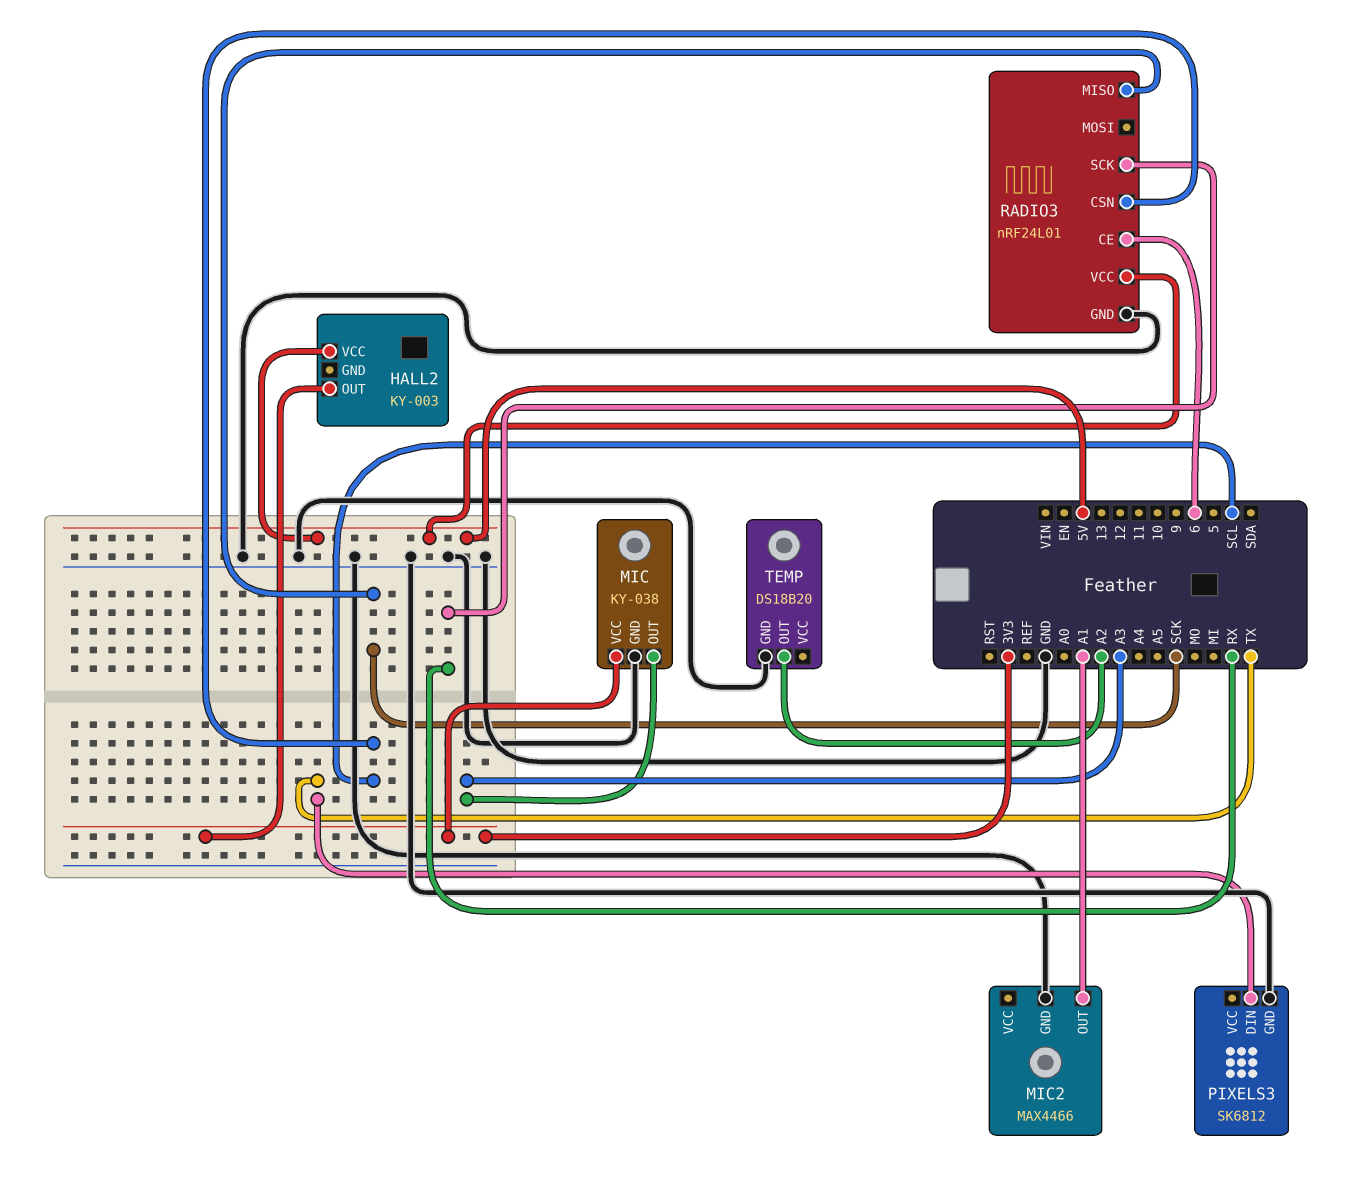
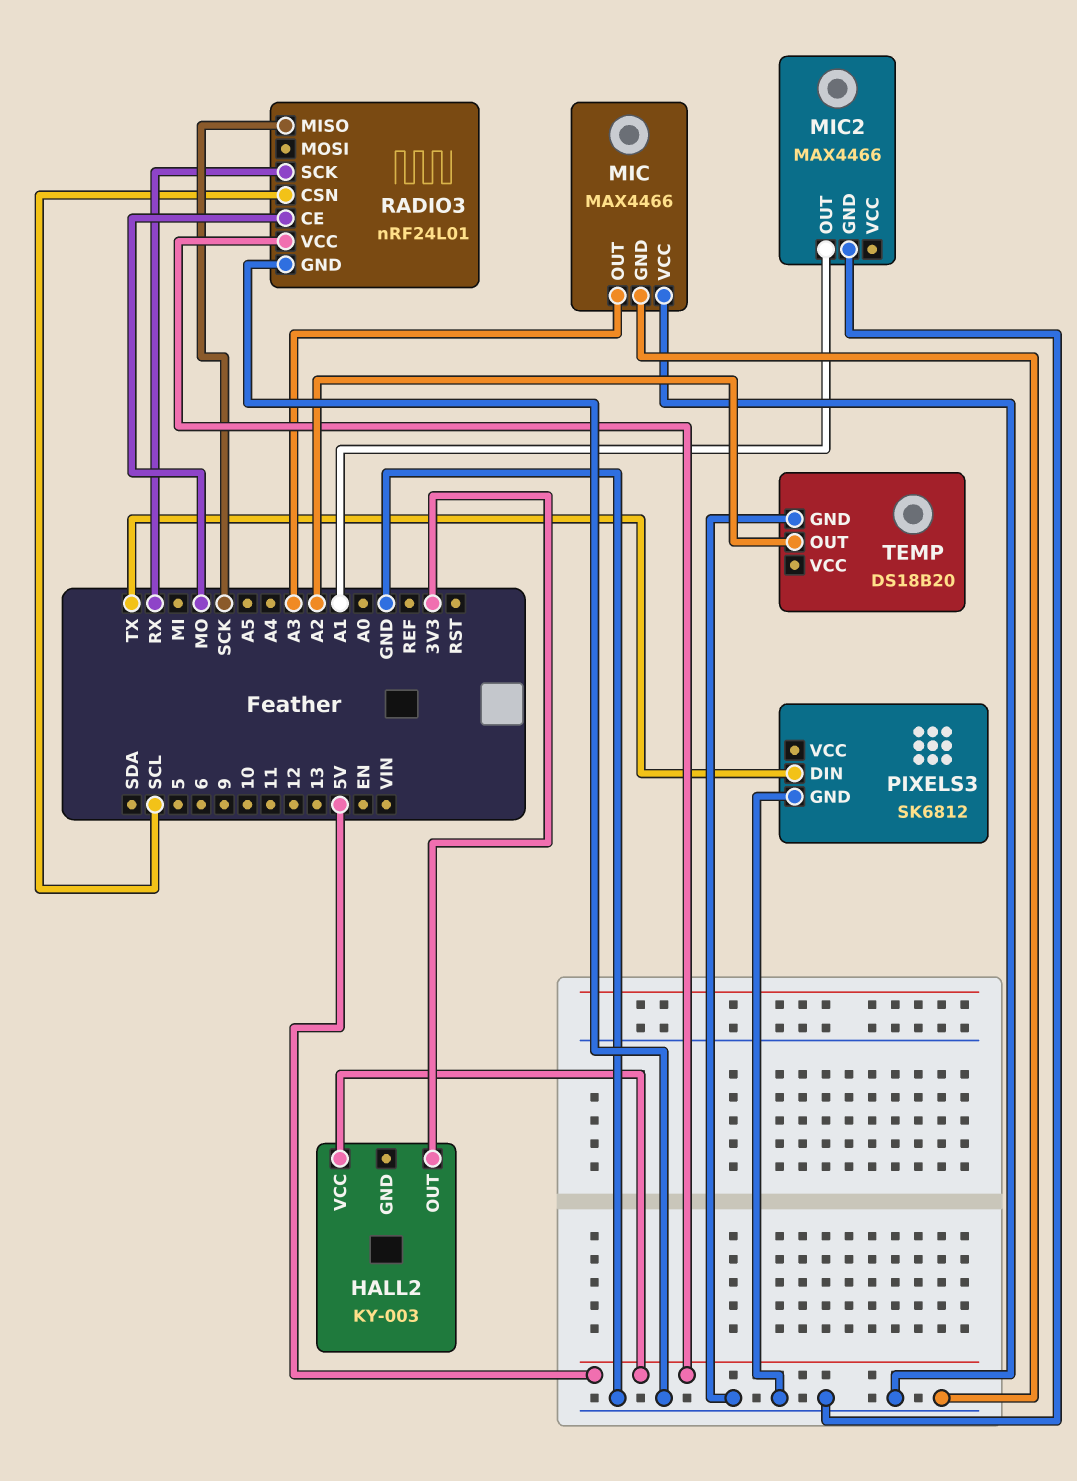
MIC: KY-038 -> MAX4466
MIC pin VCC: 3V3 -> GND
RADIO3 pin CE: 6 -> MO

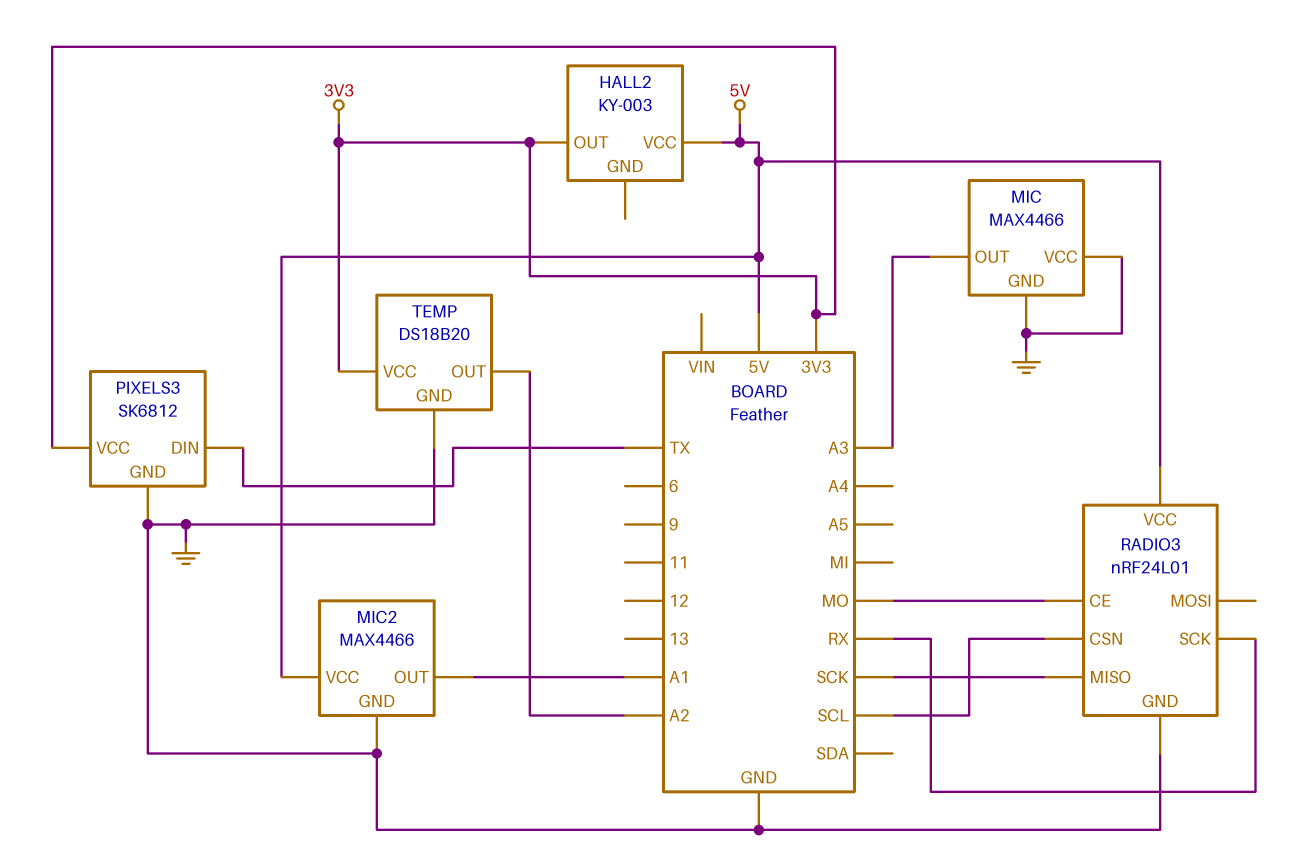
MIC2 pin VCC: none -> 5V
PIXELS3 pin VCC: none -> 3V3
TEMP pin VCC: none -> 3V3

